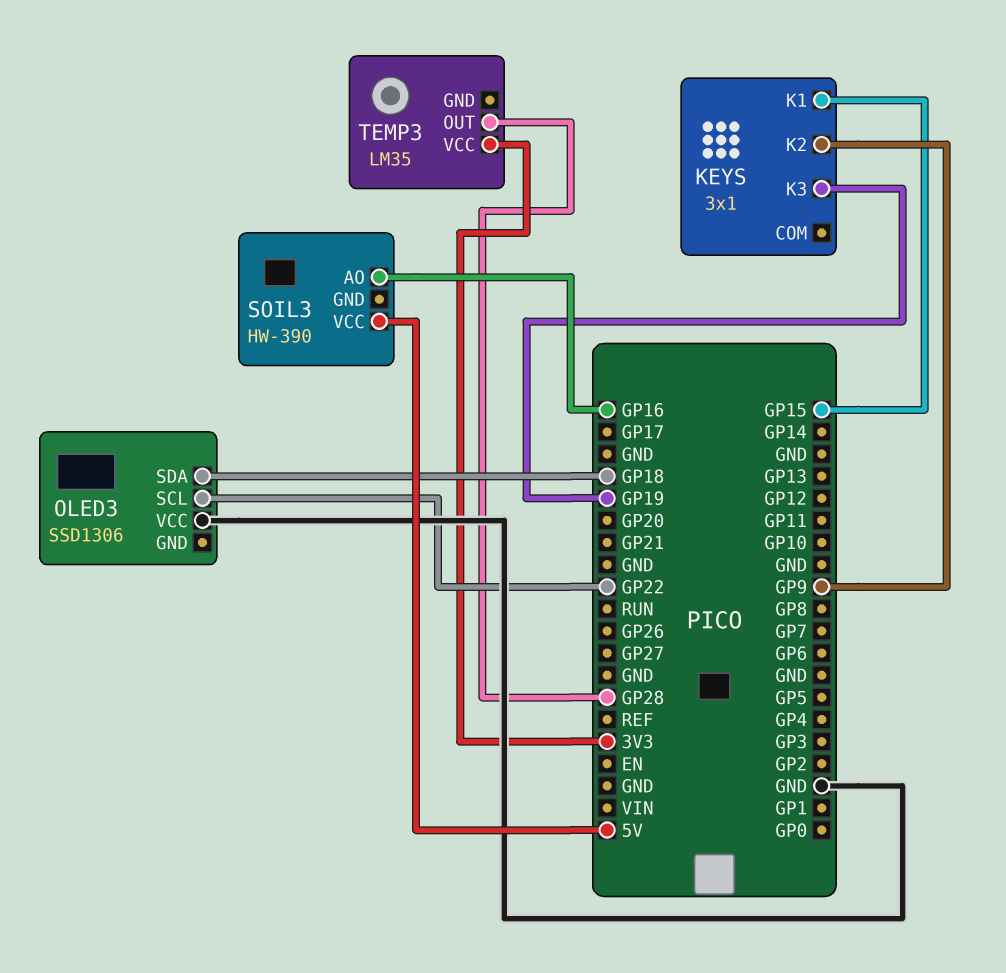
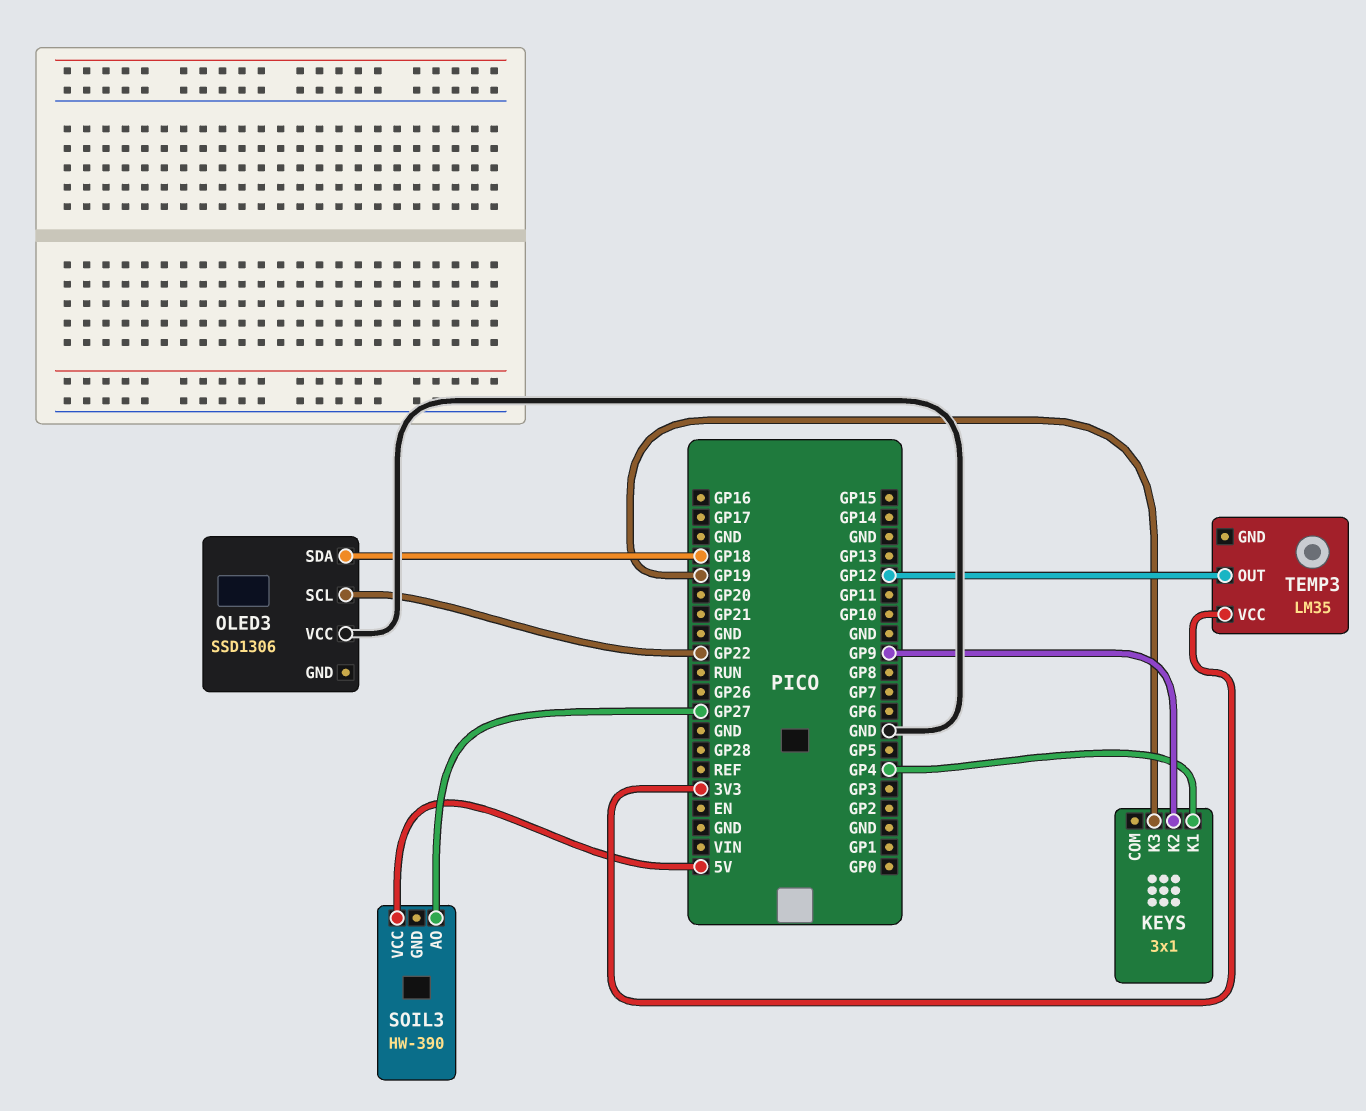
KEYS pin K1: GP15 -> GP4
SOIL3 pin AO: GP16 -> GP27
TEMP3 pin OUT: GP28 -> GP12

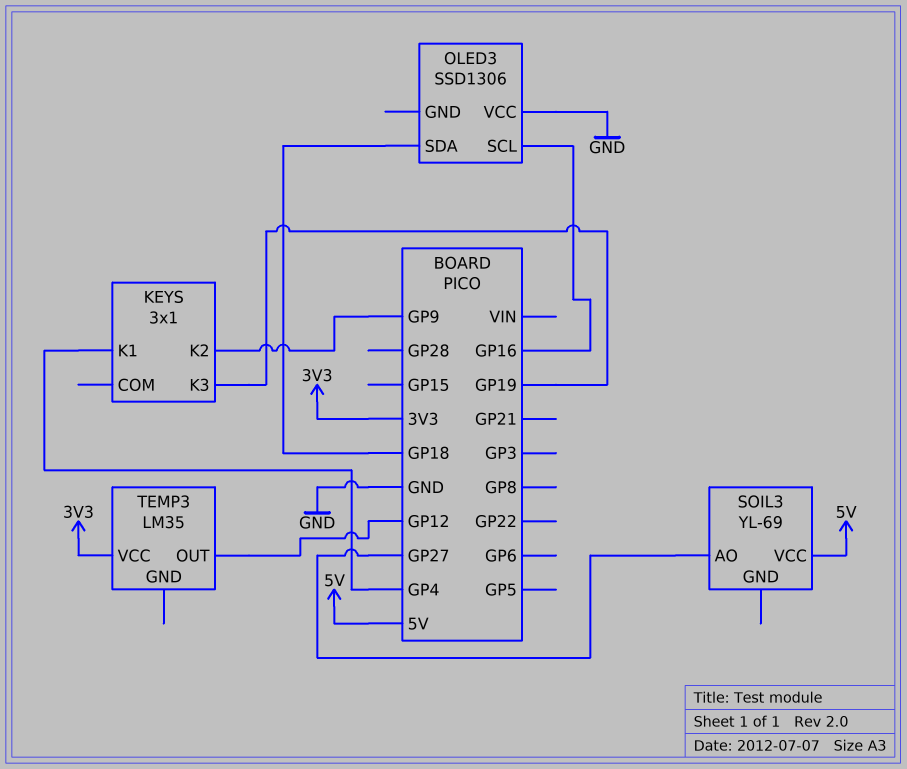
OLED3 pin SCL: GP22 -> GP16
SOIL3: HW-390 -> YL-69

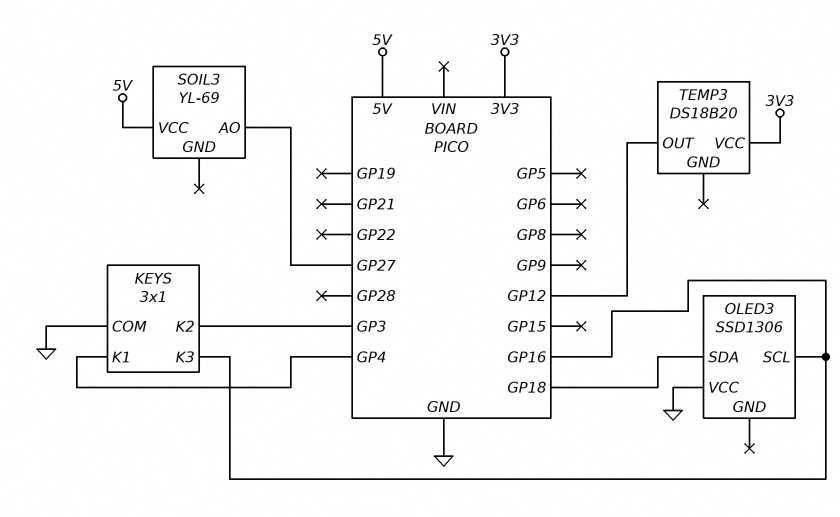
KEYS pin COM: none -> GND
KEYS pin K2: GP9 -> GP3
KEYS pin K3: GP19 -> GP16
TEMP3: LM35 -> DS18B20

